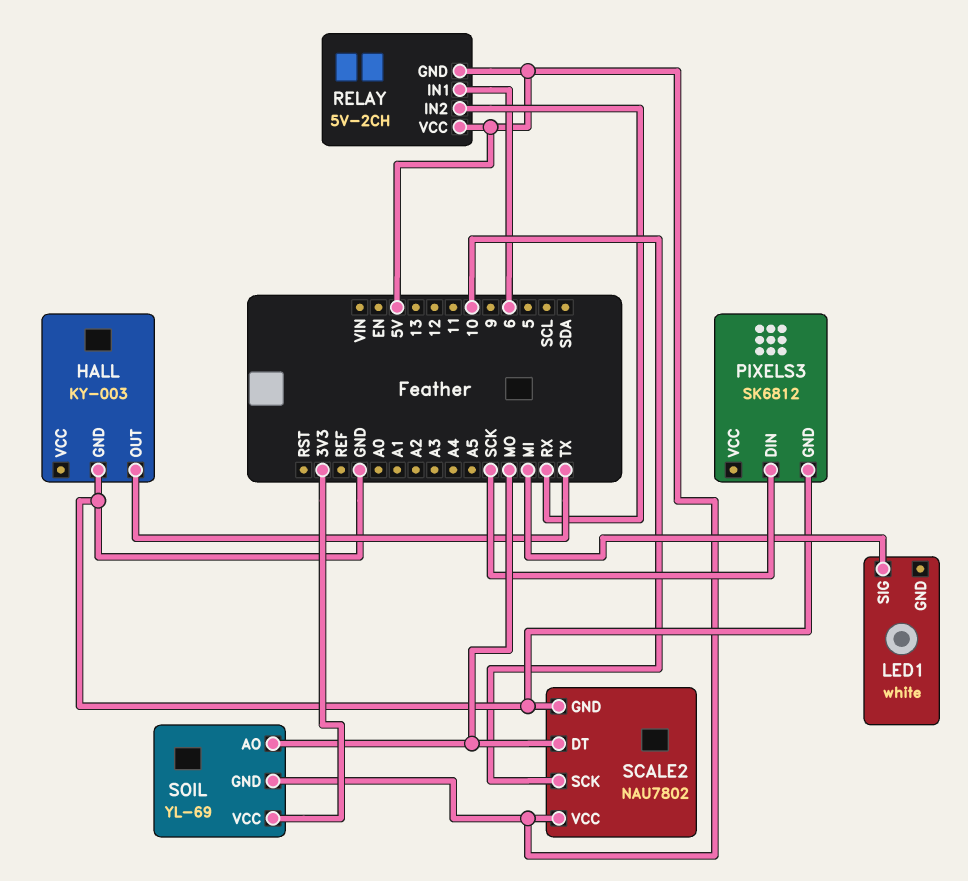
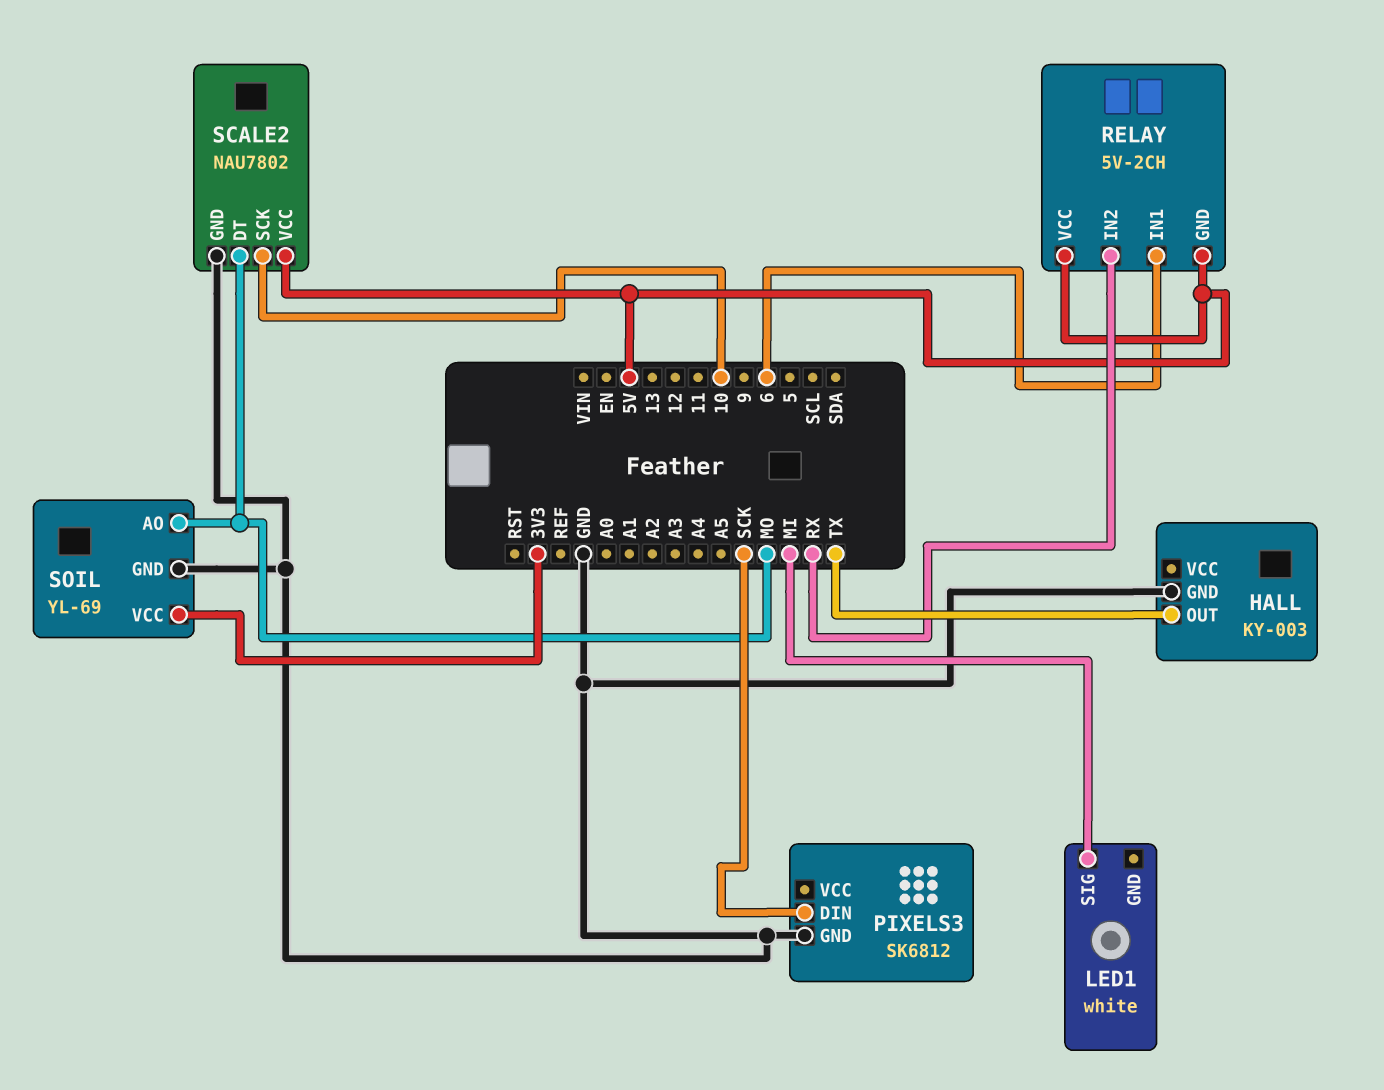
SOIL pin GND: 5V -> GND

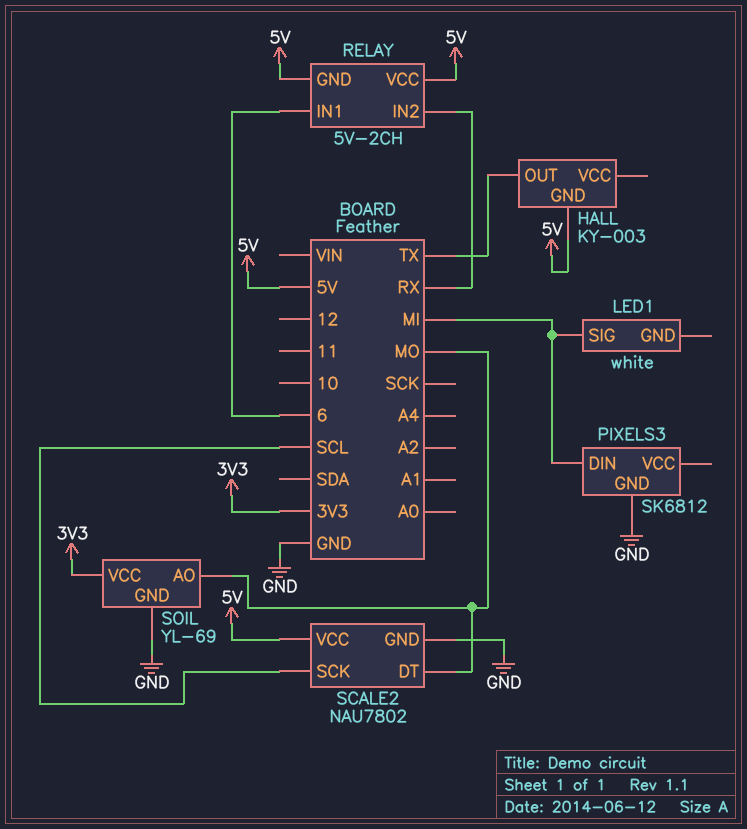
HALL pin GND: GND -> 5V
PIXELS3 pin DIN: SCK -> MI
SCALE2 pin SCK: 10 -> SCL

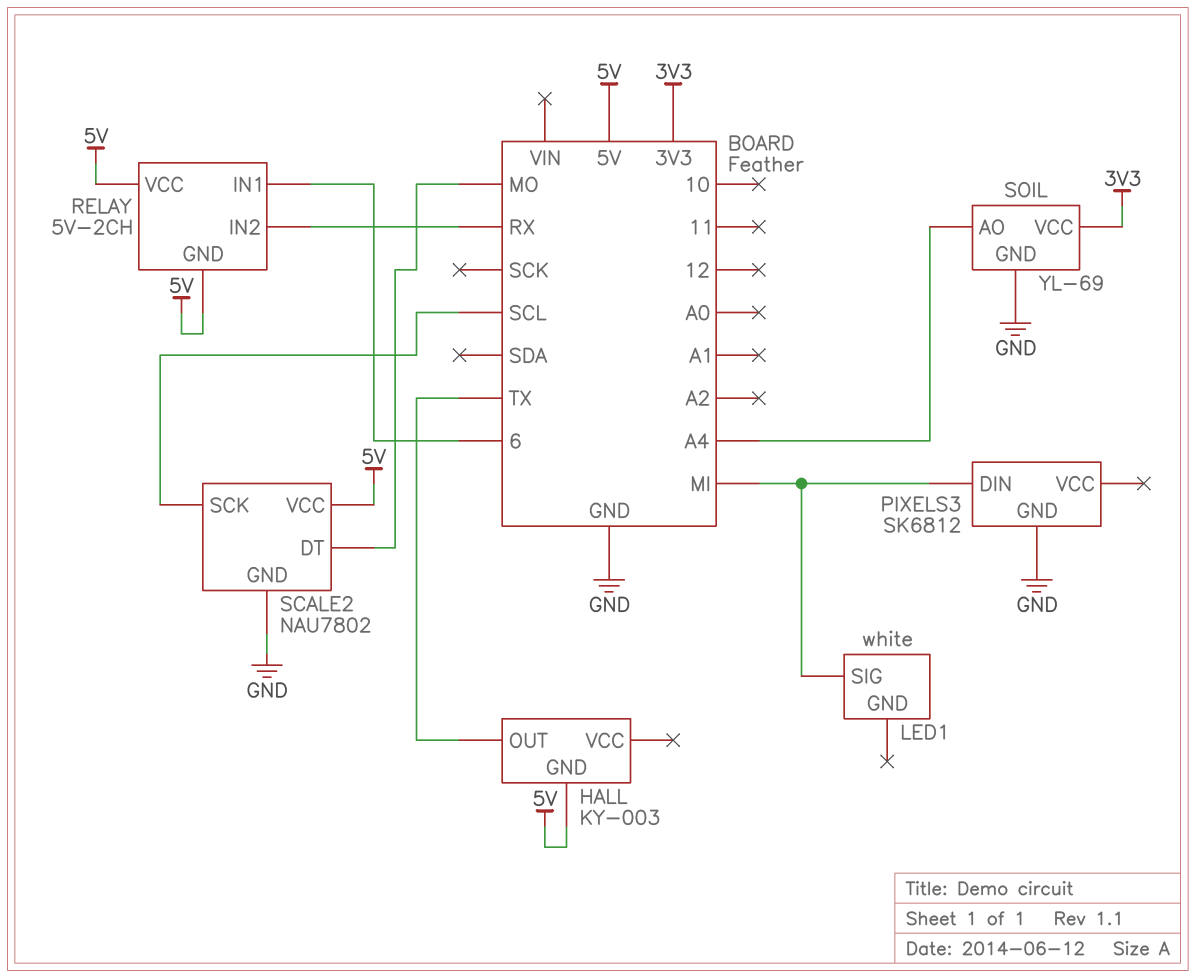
SOIL pin AO: MO -> A4

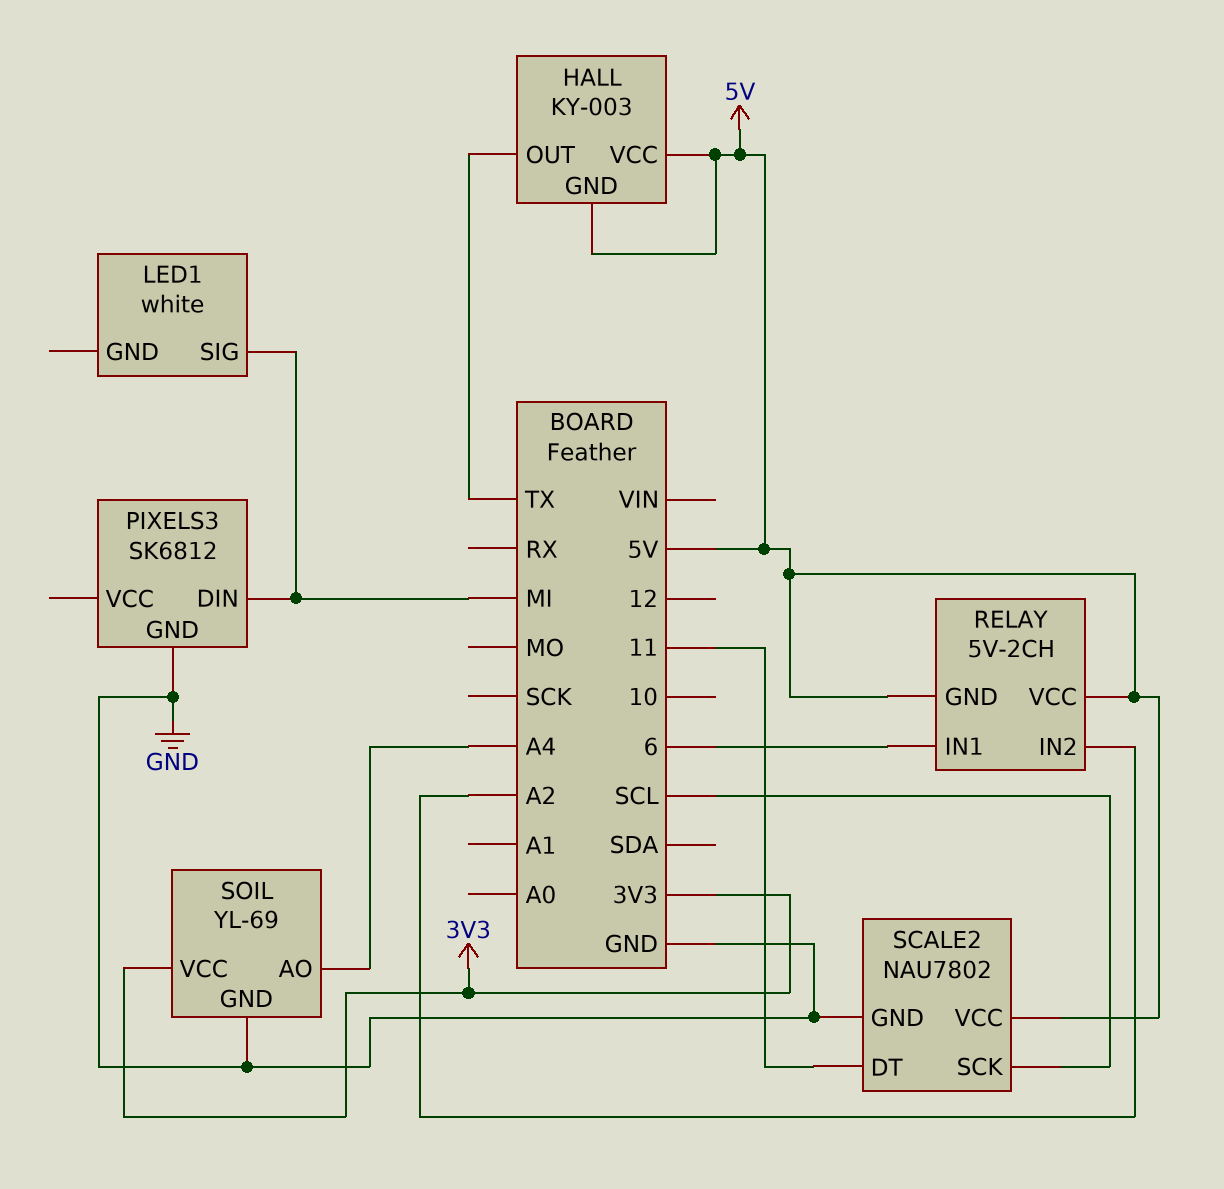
HALL pin VCC: none -> 5V
RELAY pin IN2: RX -> A2
SCALE2 pin DT: MO -> 11

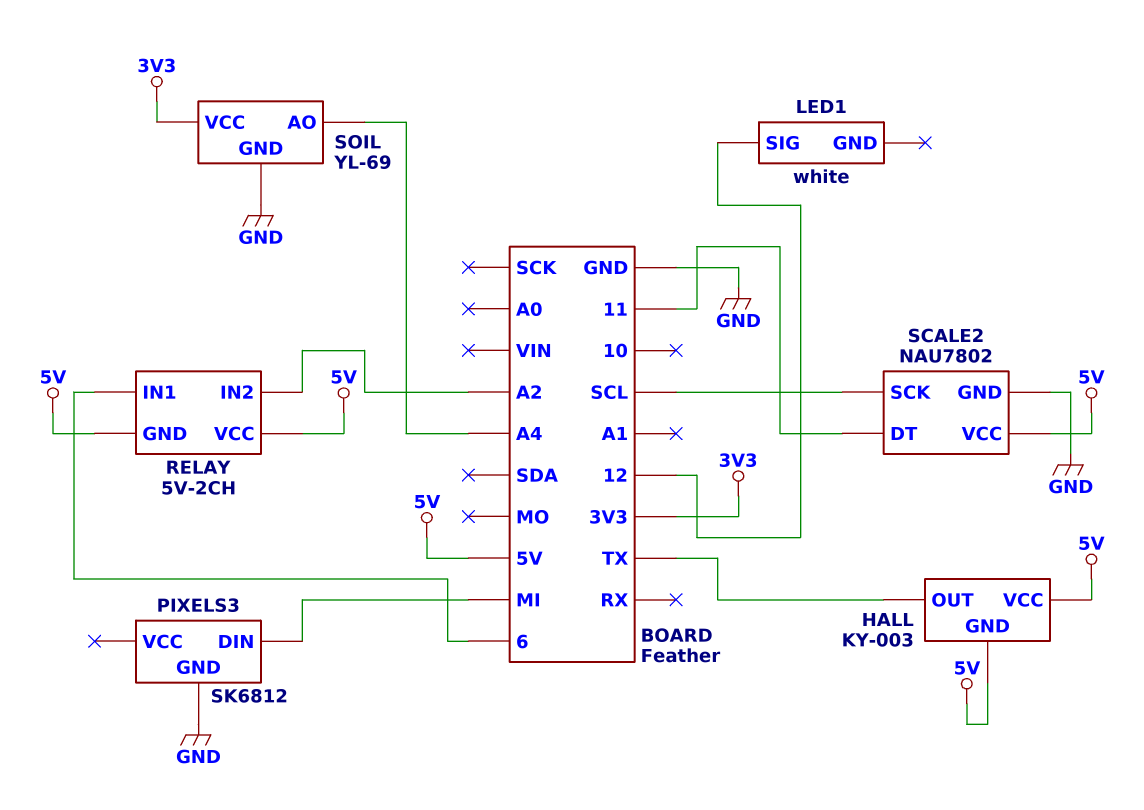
LED1 pin SIG: MI -> 12

